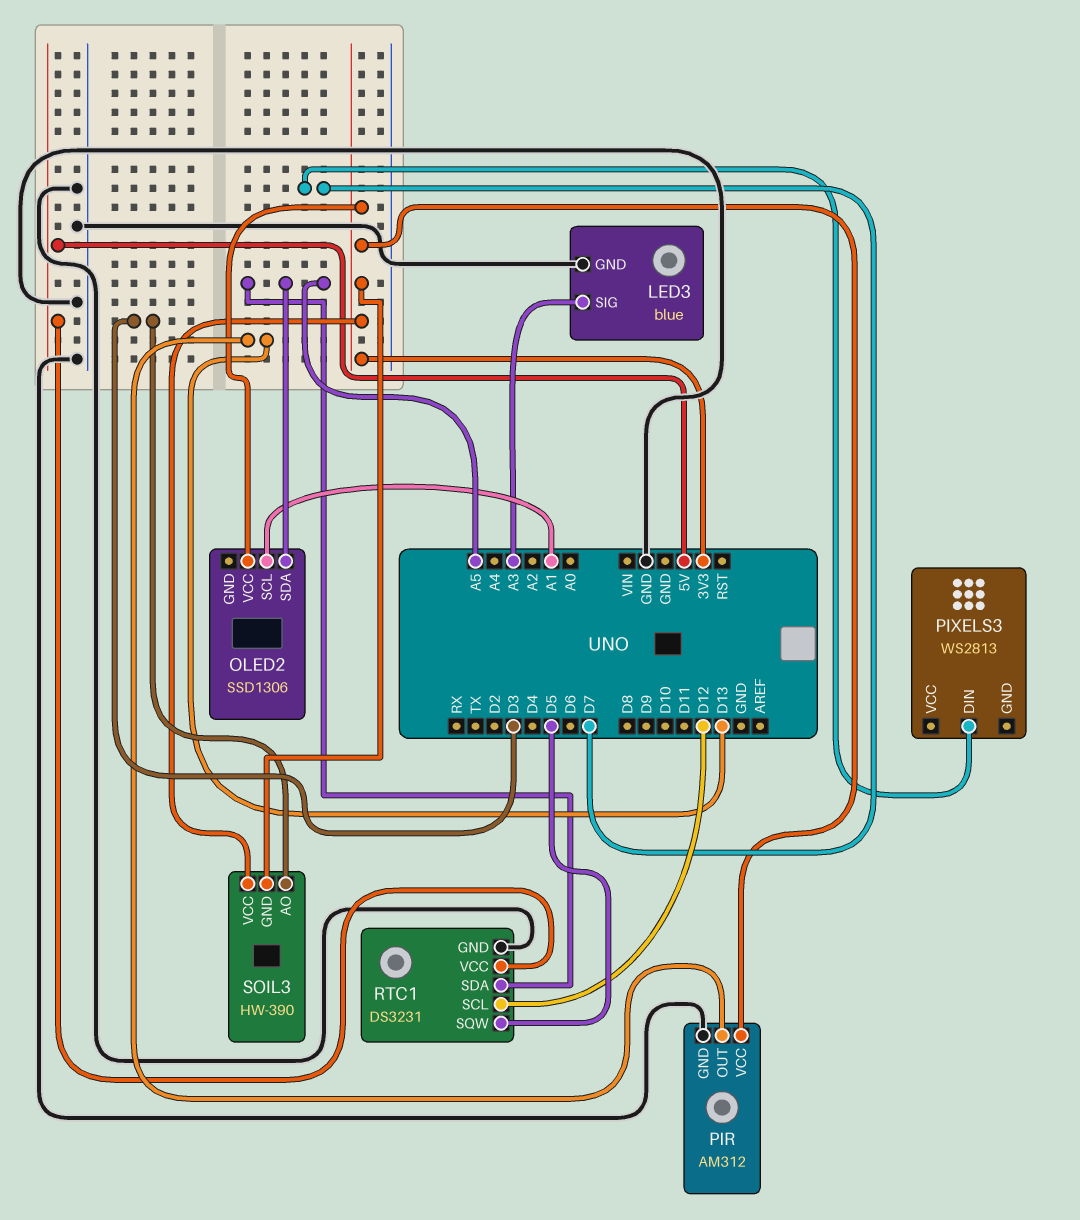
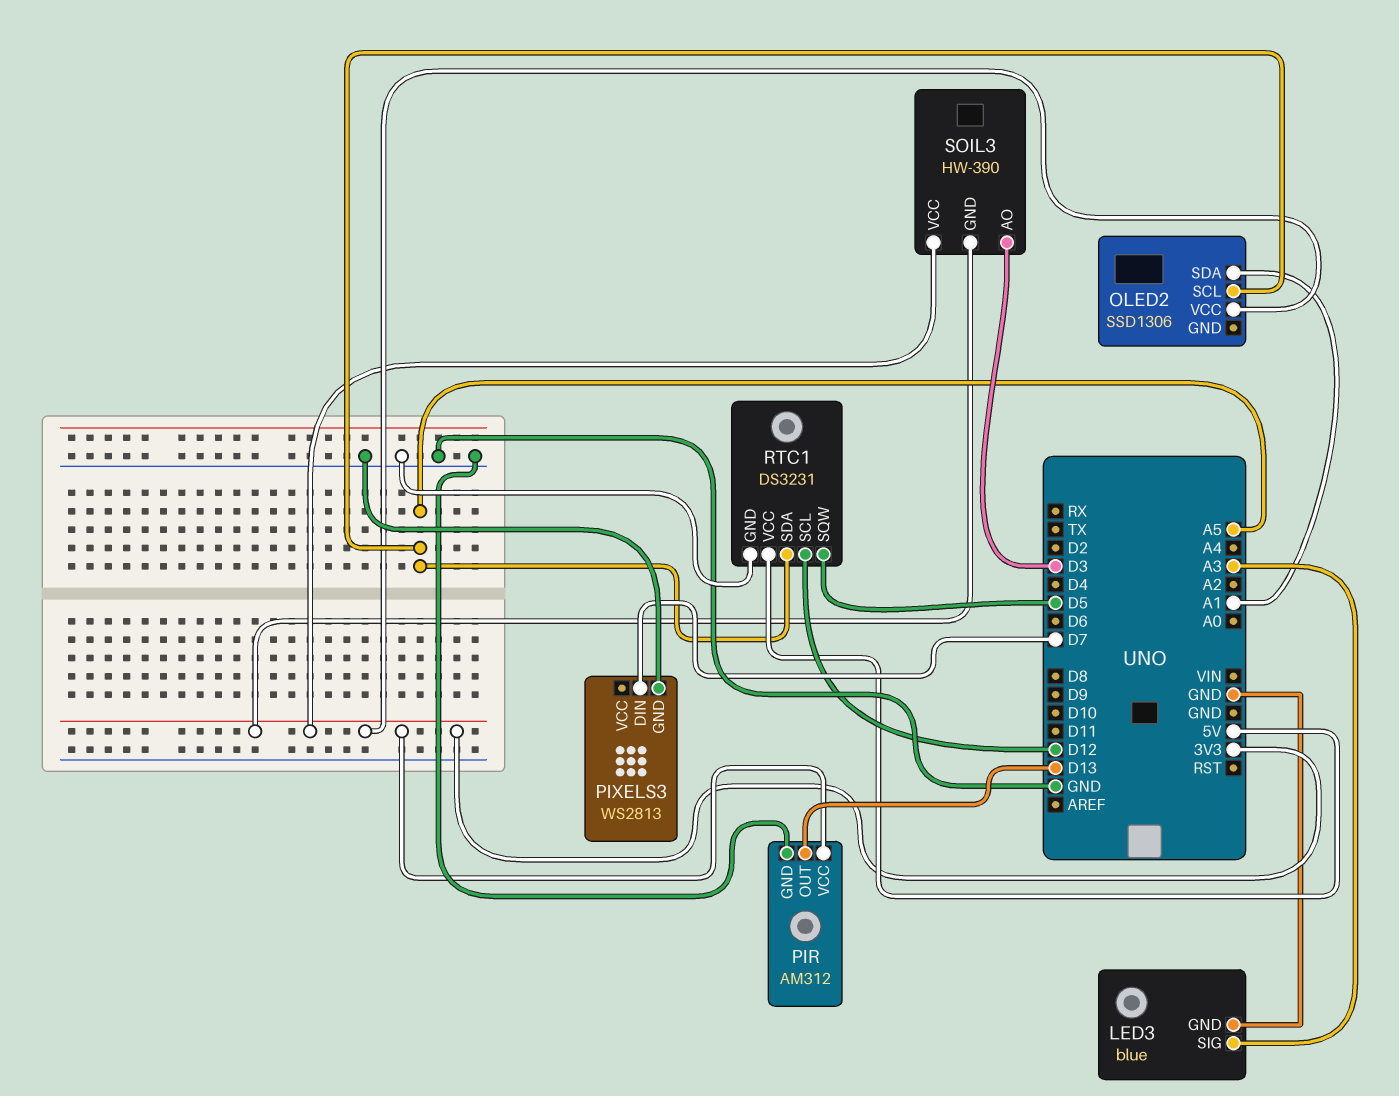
OLED2 pin SCL: A1 -> A5
OLED2 pin SDA: A5 -> A1
PIXELS3 pin GND: none -> GND

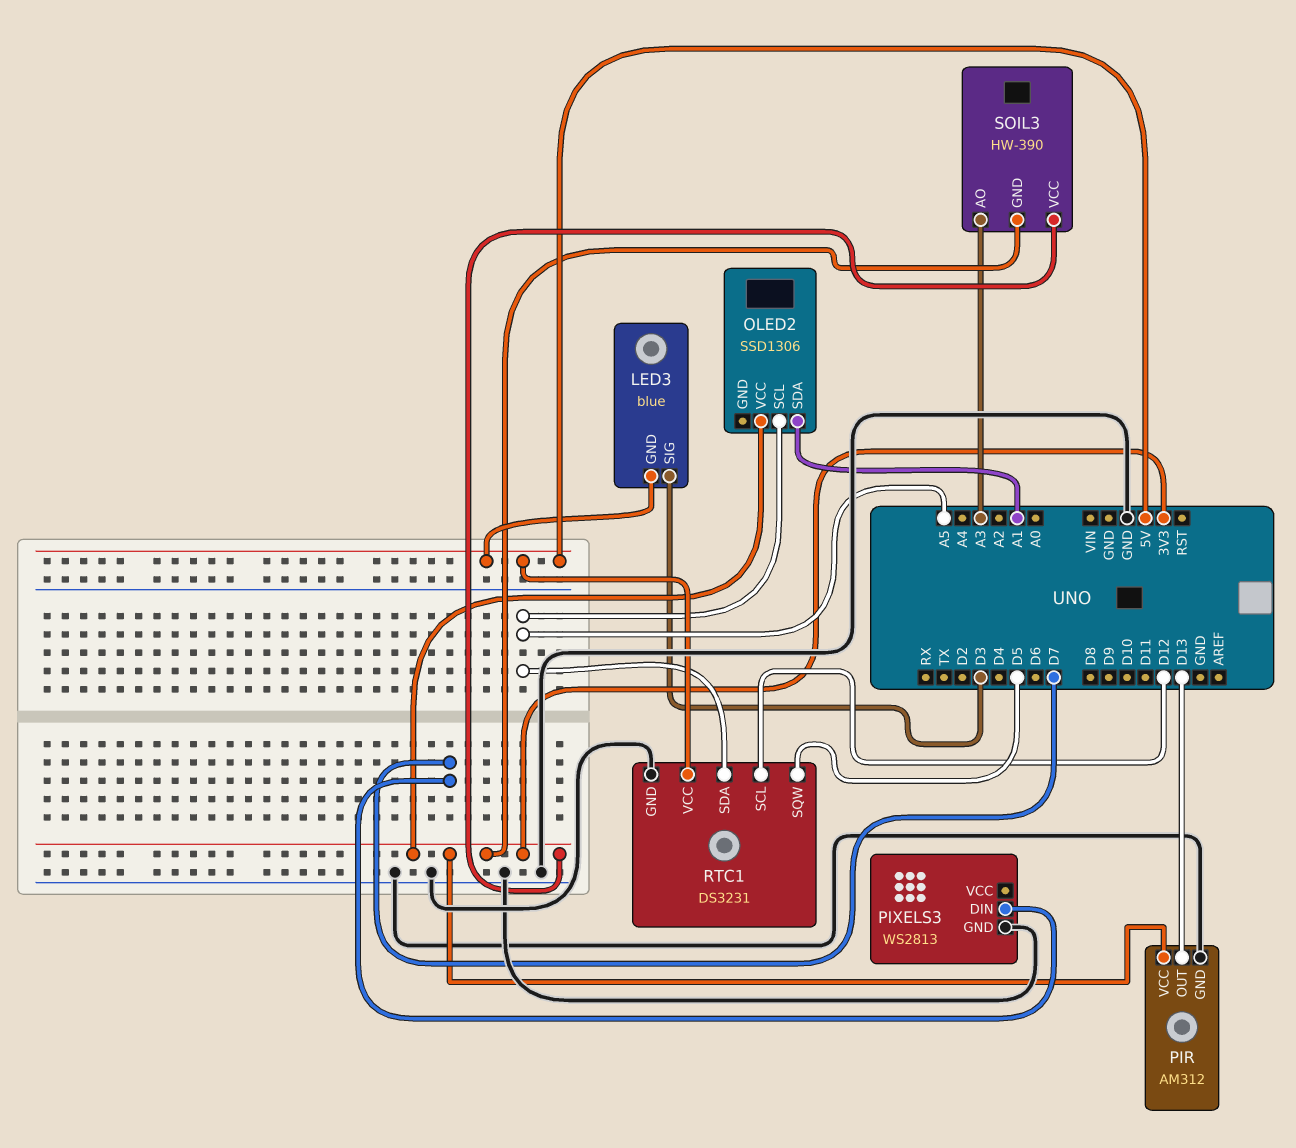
LED3 pin GND: GND -> 5V
LED3 pin SIG: A3 -> D3
SOIL3 pin AO: D3 -> A3

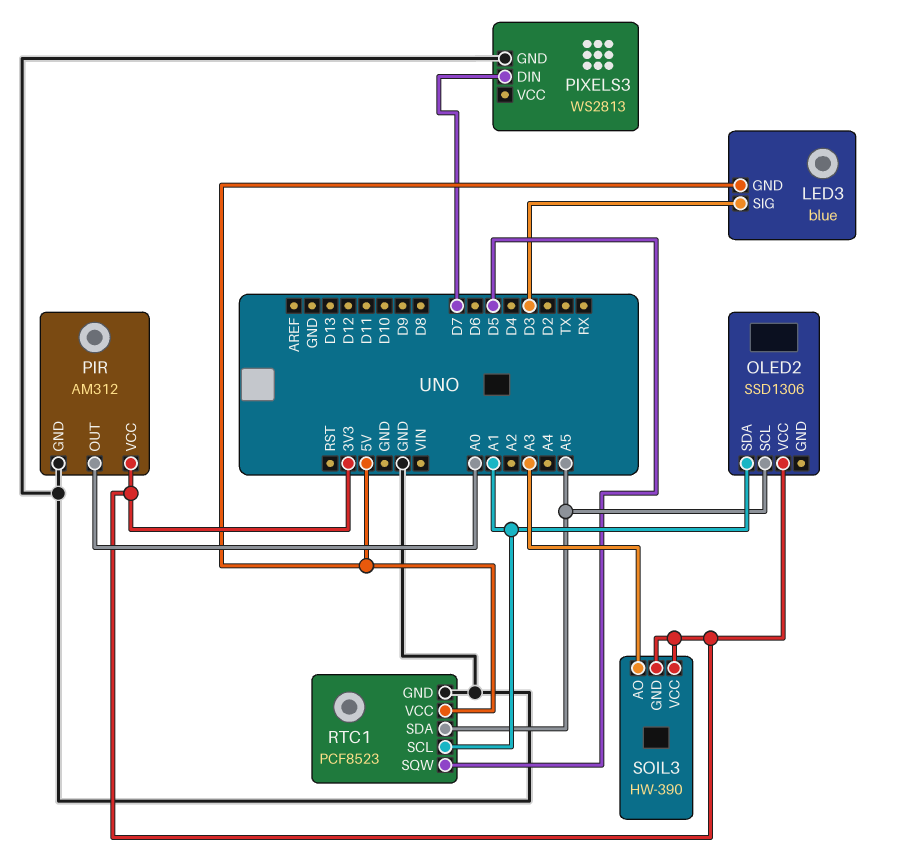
PIR pin OUT: D13 -> A0
RTC1: DS3231 -> PCF8523
RTC1 pin SCL: D12 -> A1

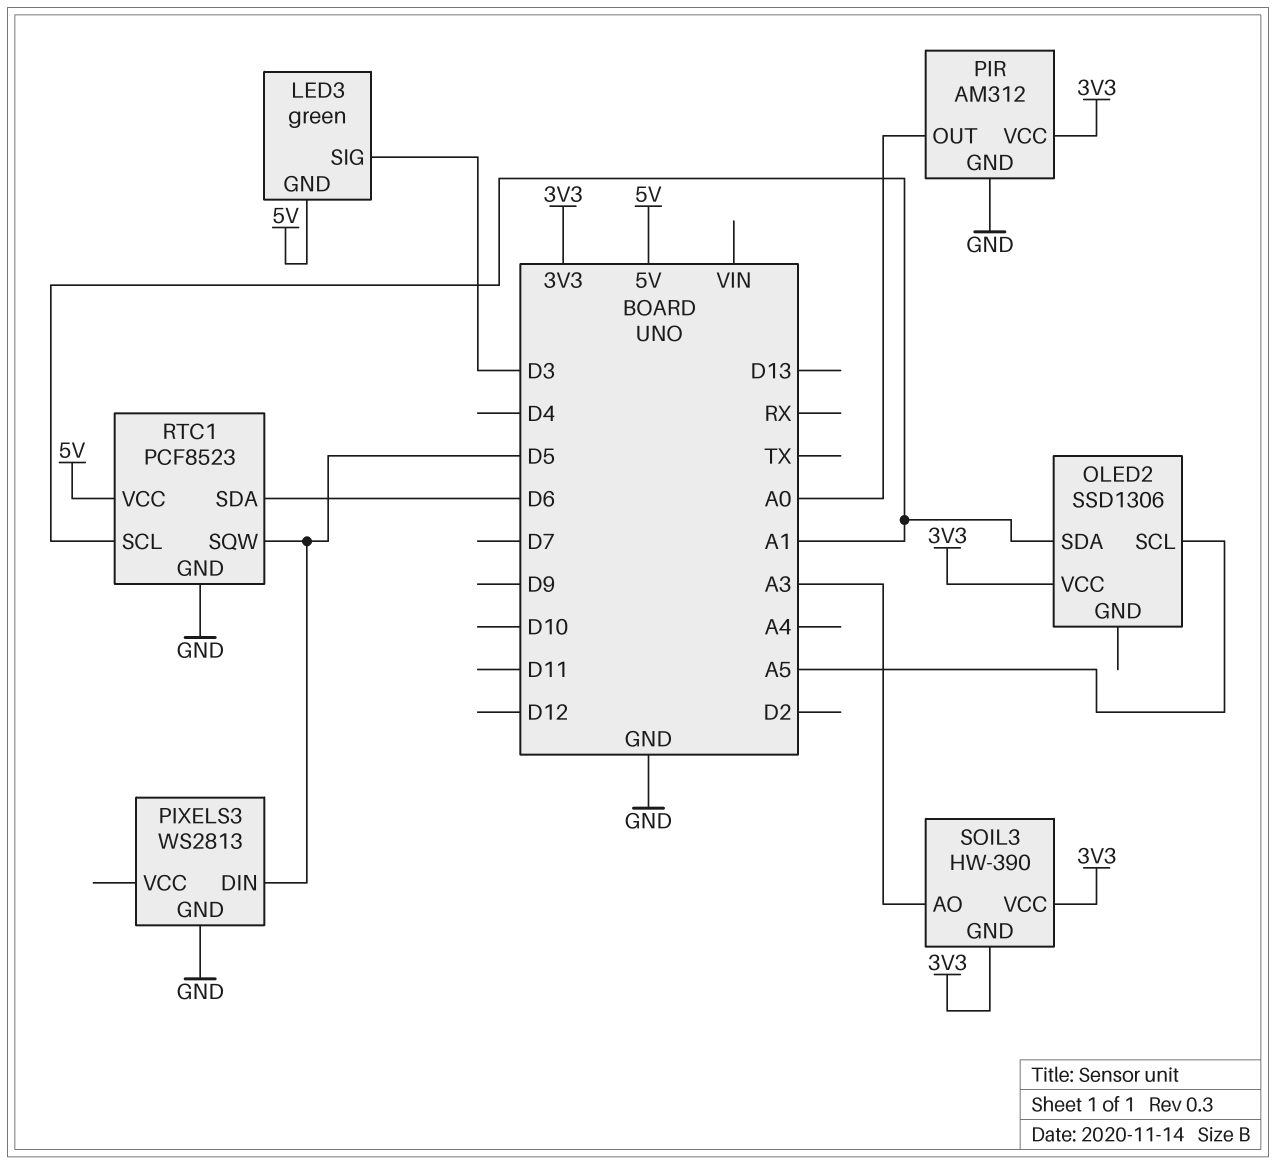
LED3: blue -> green
PIXELS3 pin DIN: D7 -> D5
RTC1 pin SDA: A5 -> D6

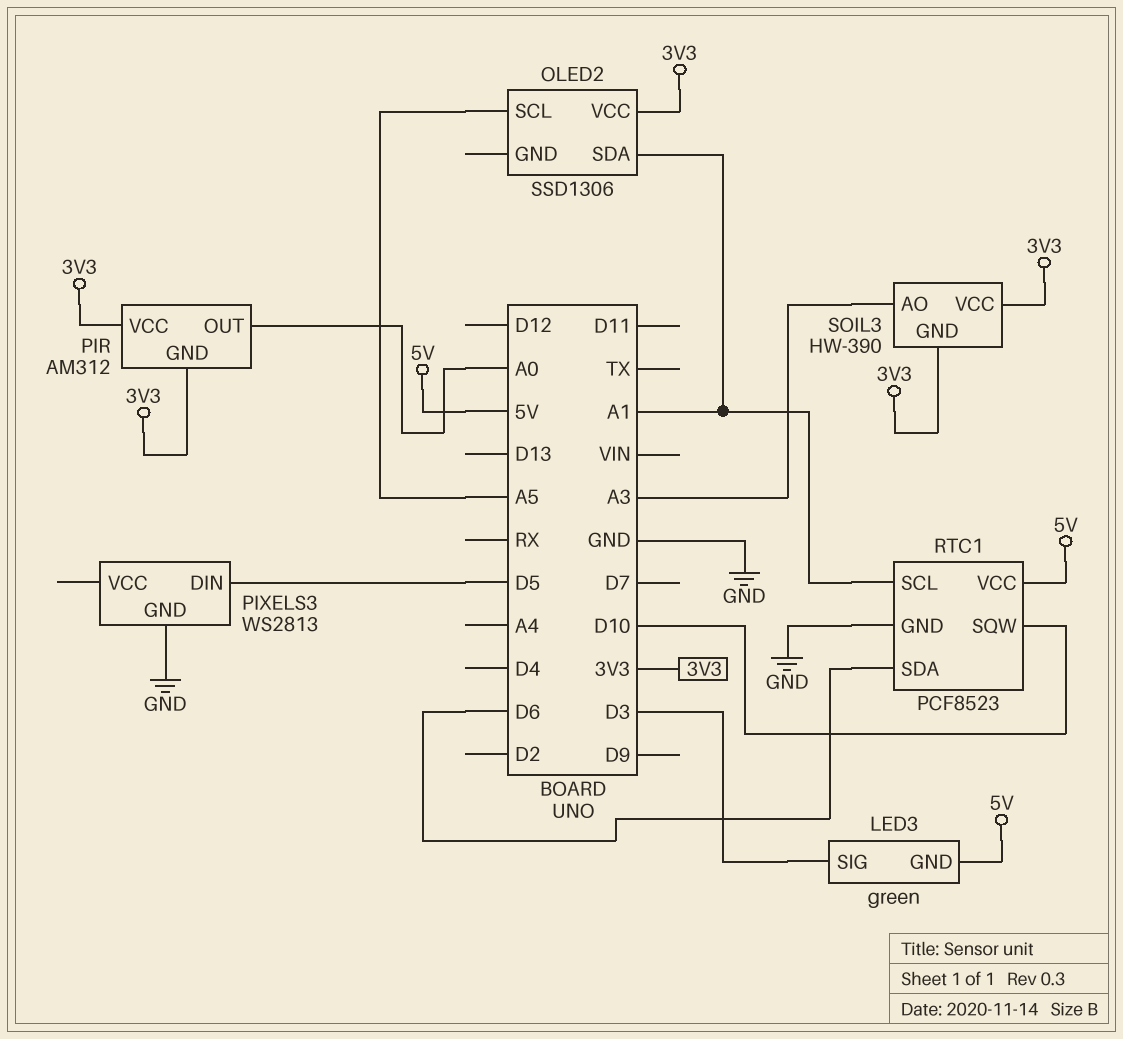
PIR pin GND: GND -> 3V3
RTC1 pin SQW: D5 -> D10

